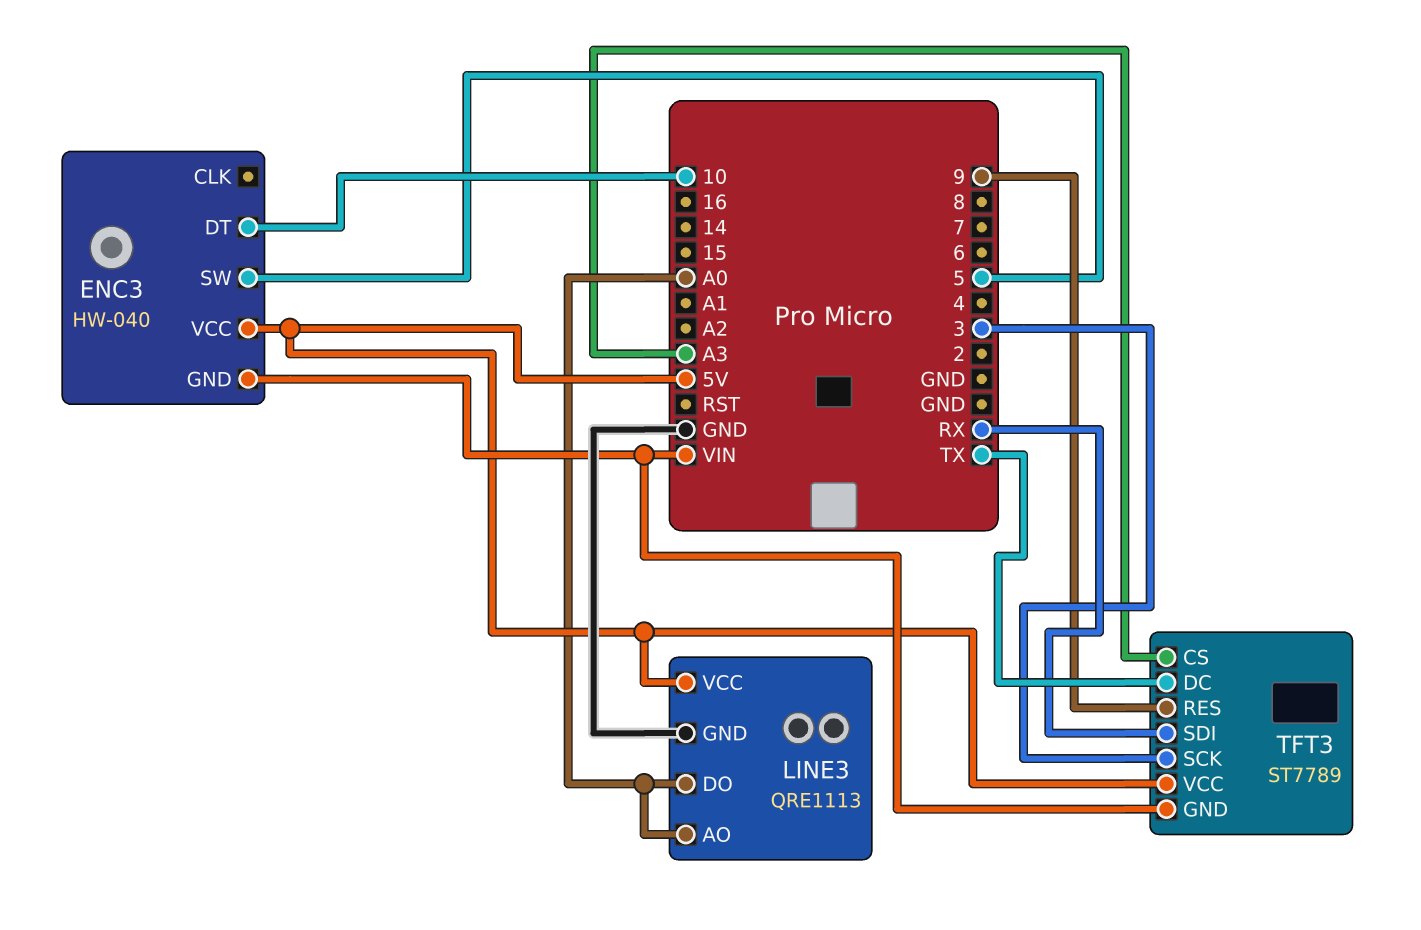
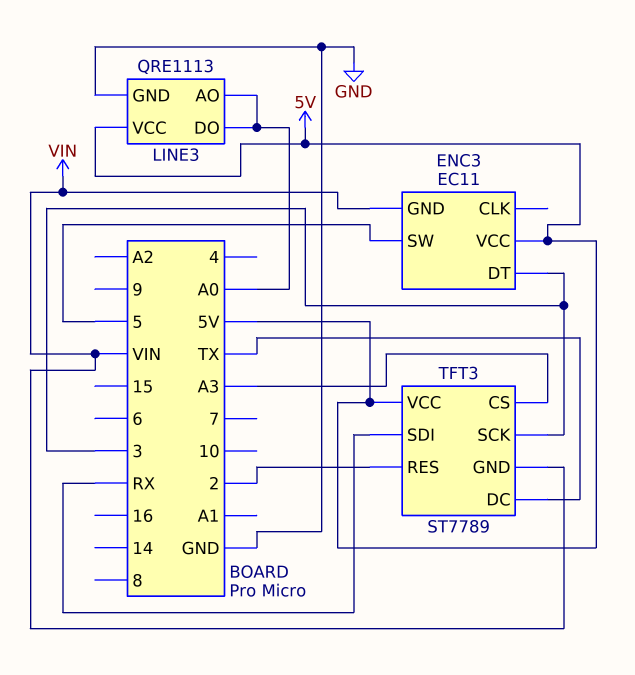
ENC3: HW-040 -> EC11
ENC3 pin DT: 10 -> 3
TFT3 pin RES: 9 -> 2

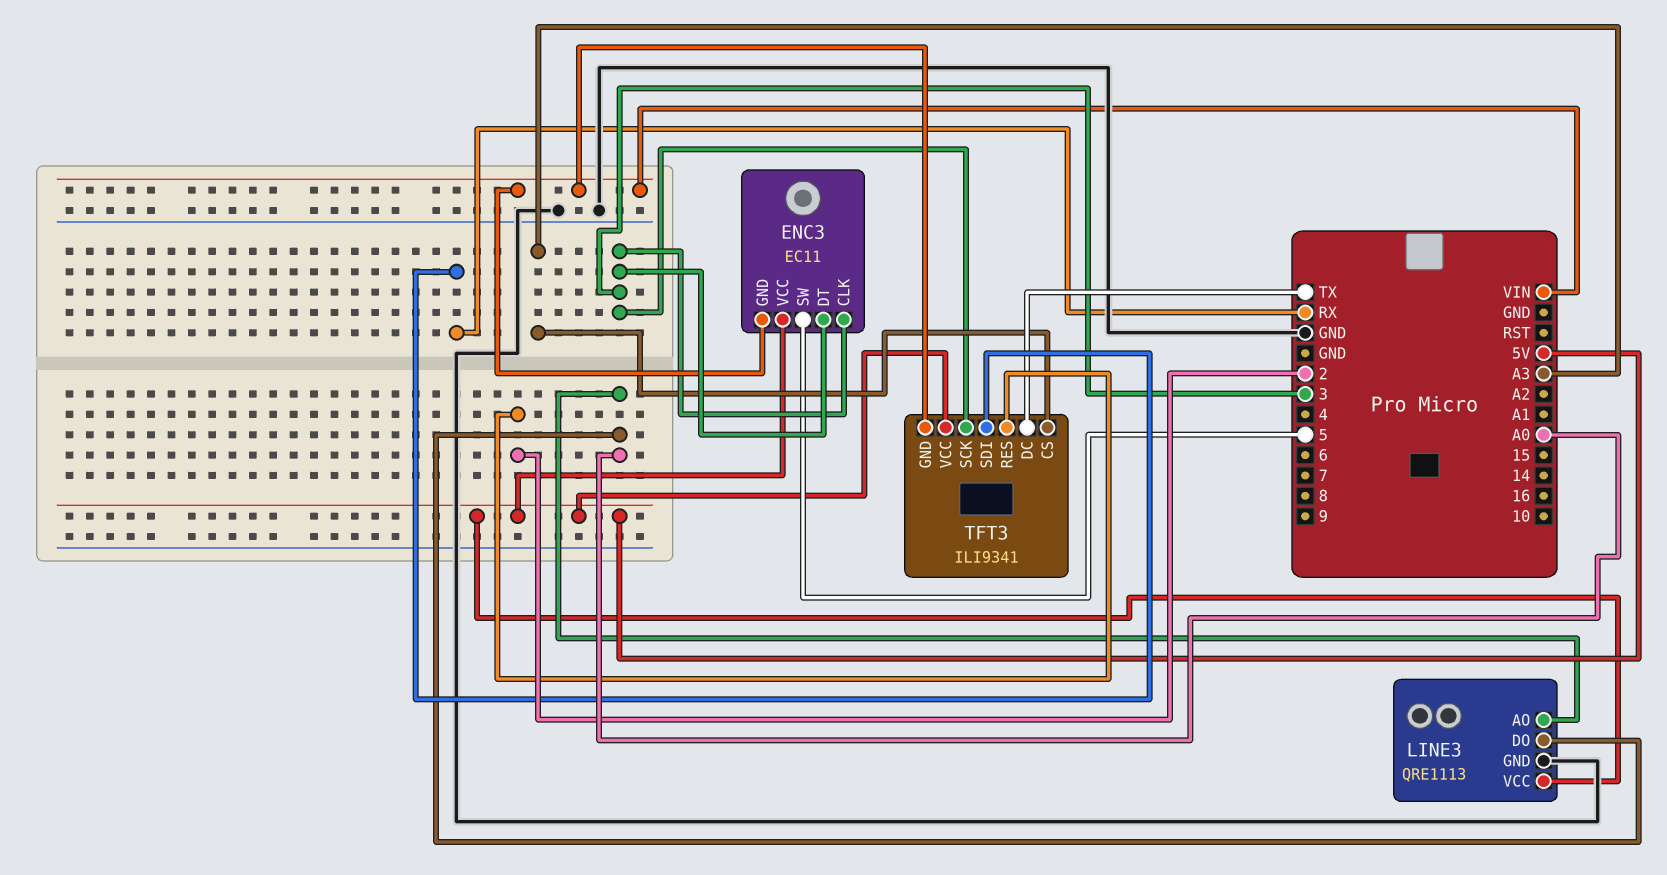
ENC3 pin CLK: none -> 3
TFT3: ST7789 -> ILI9341

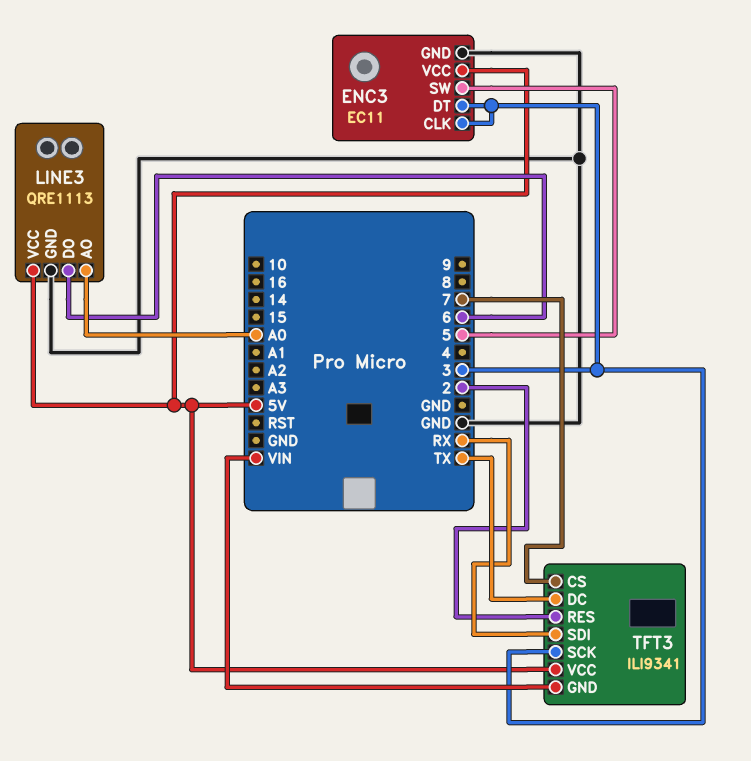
ENC3 pin GND: VIN -> GND
LINE3 pin DO: A0 -> 6
TFT3 pin CS: A3 -> 7

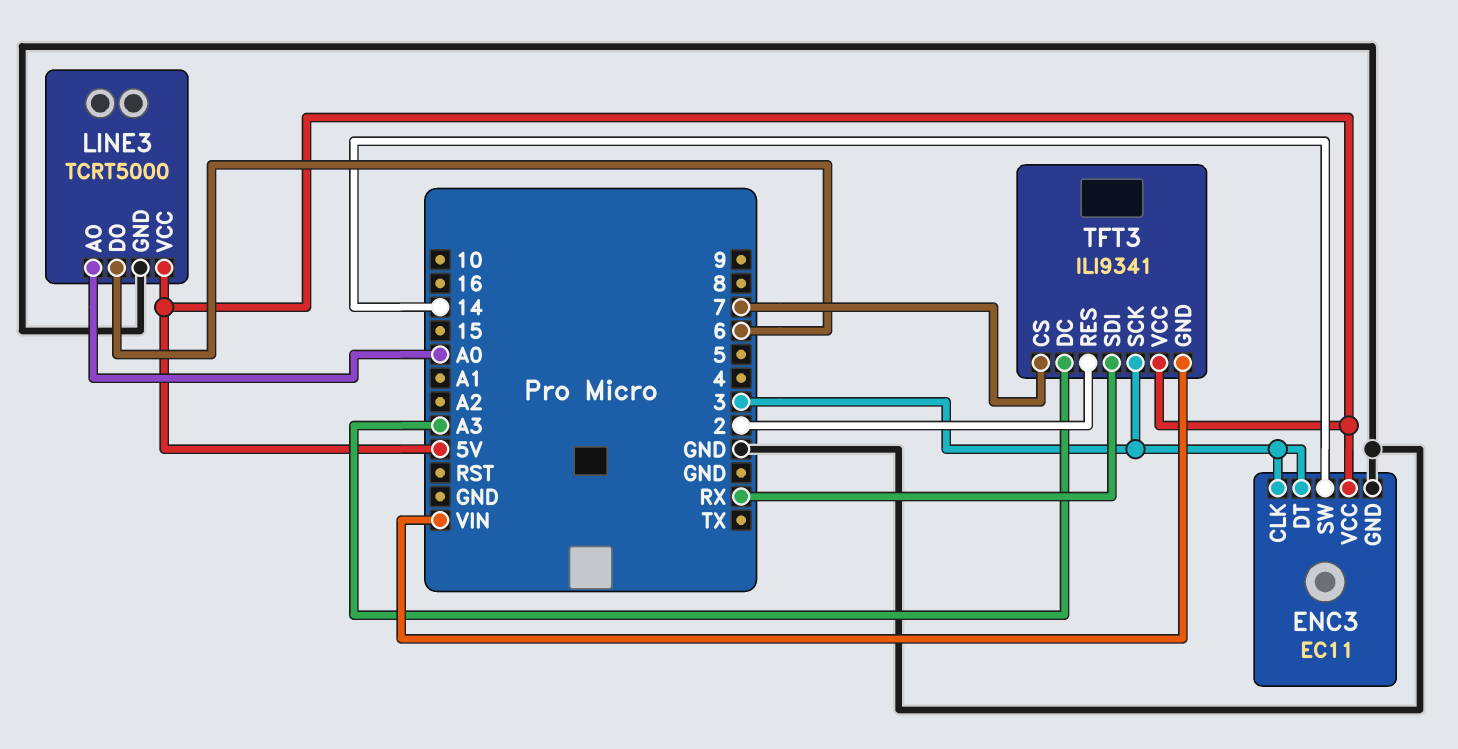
ENC3 pin SW: 5 -> 14
LINE3: QRE1113 -> TCRT5000
TFT3 pin DC: TX -> A3

